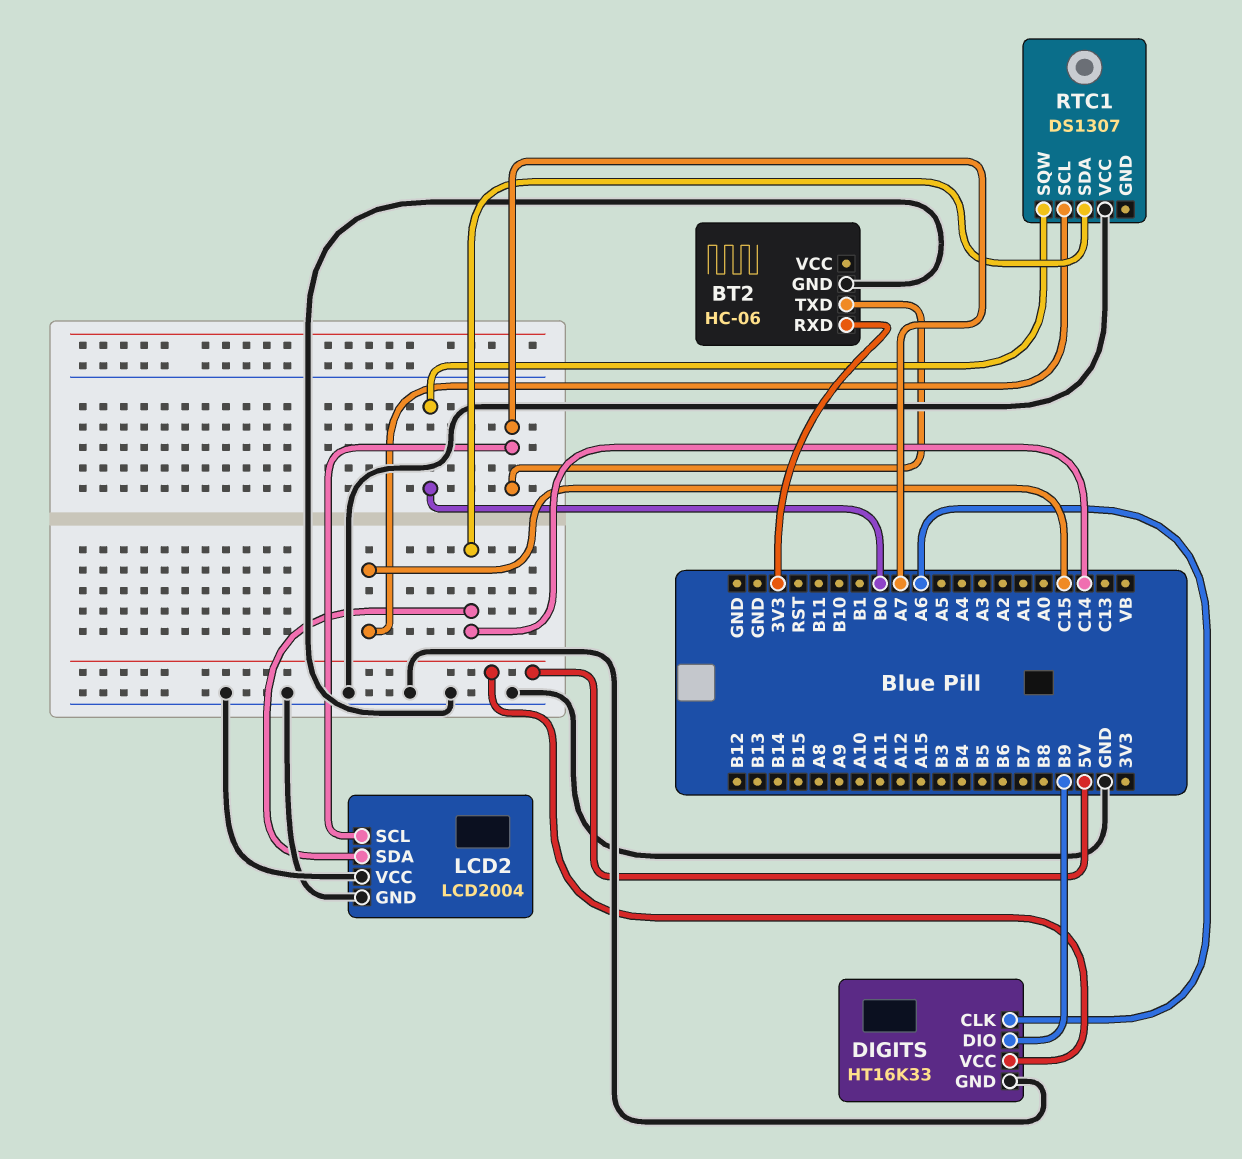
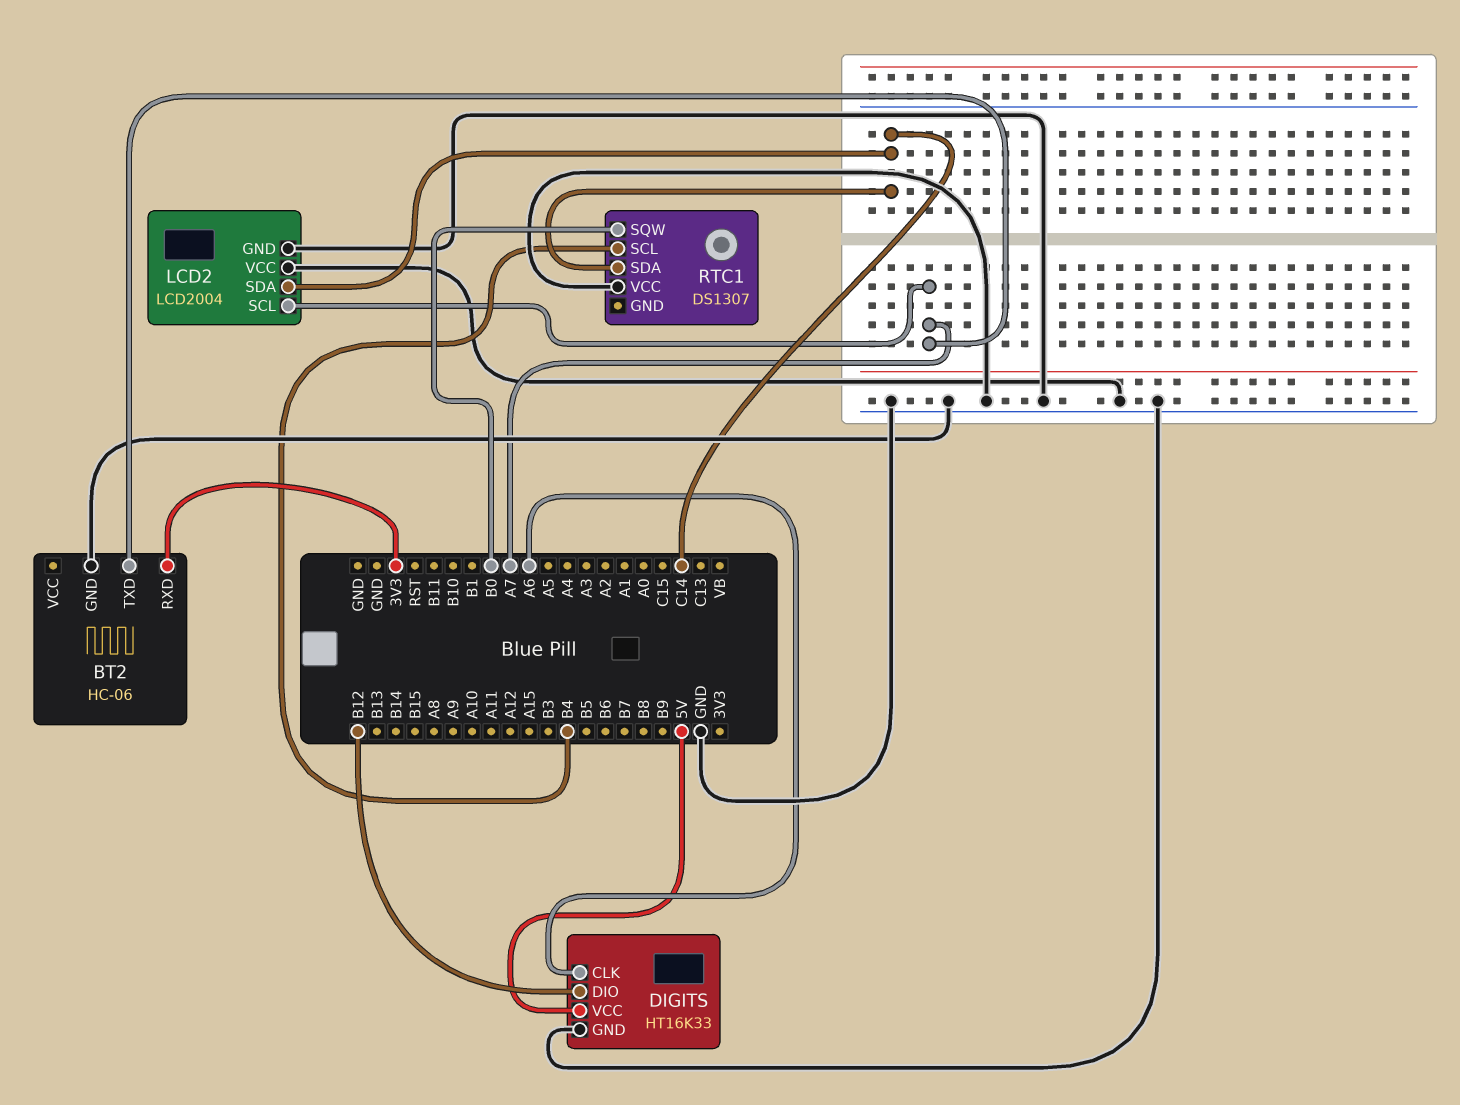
DIGITS pin DIO: B9 -> B12
RTC1 pin SCL: C15 -> B4

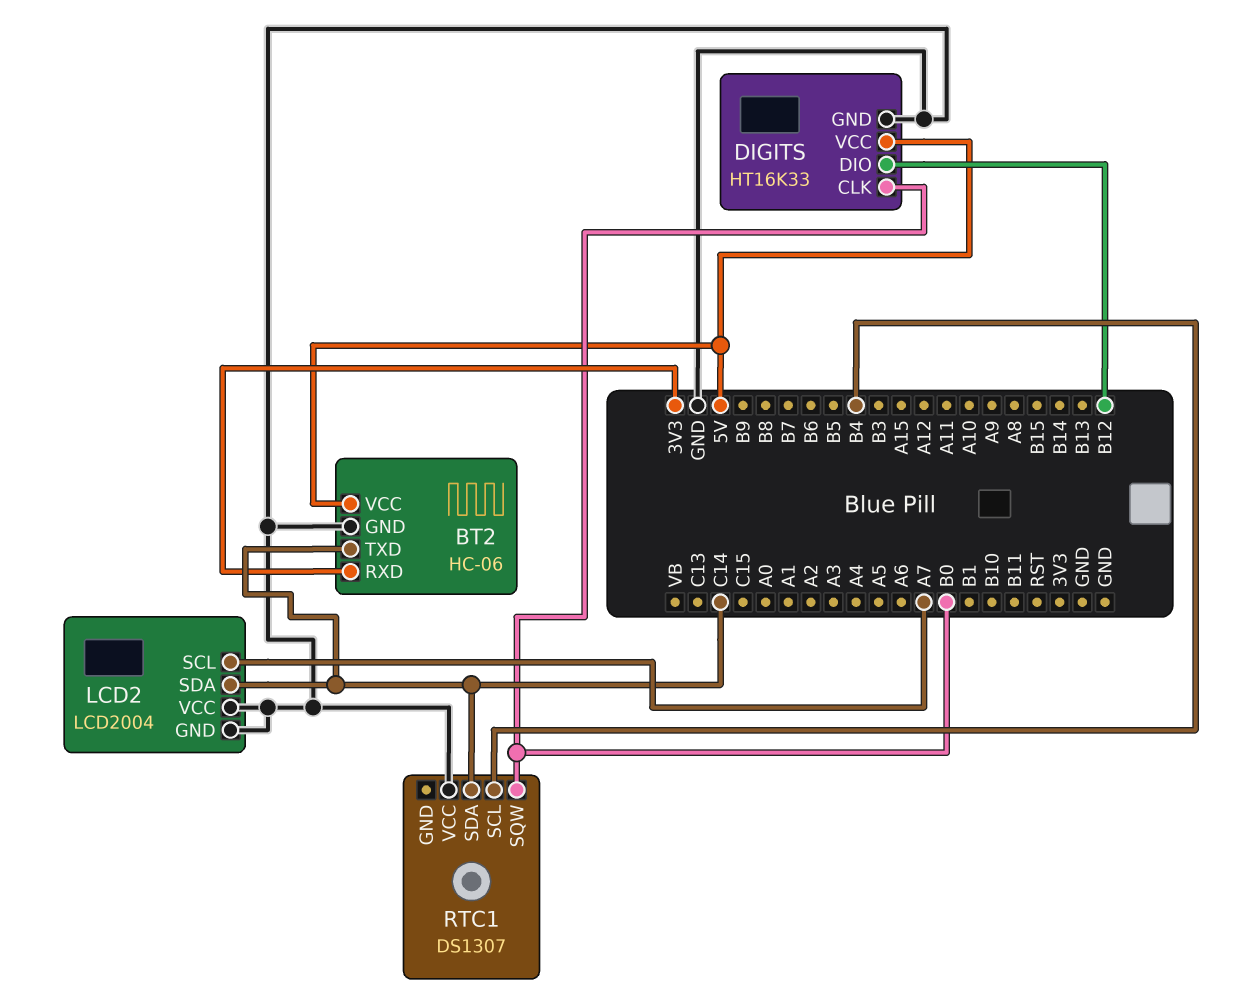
BT2 pin TXD: A7 -> C14
BT2 pin VCC: none -> 5V
DIGITS pin CLK: A6 -> B0

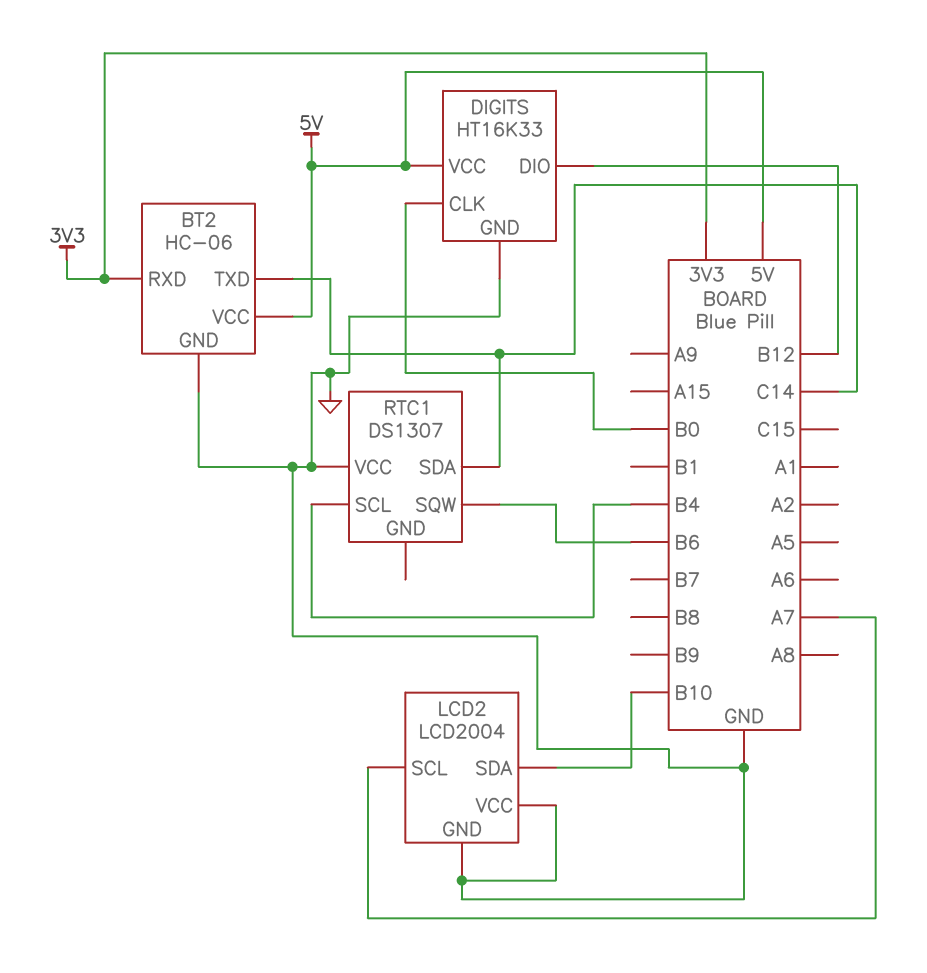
LCD2 pin SDA: C14 -> B10
RTC1 pin SQW: B0 -> B6

